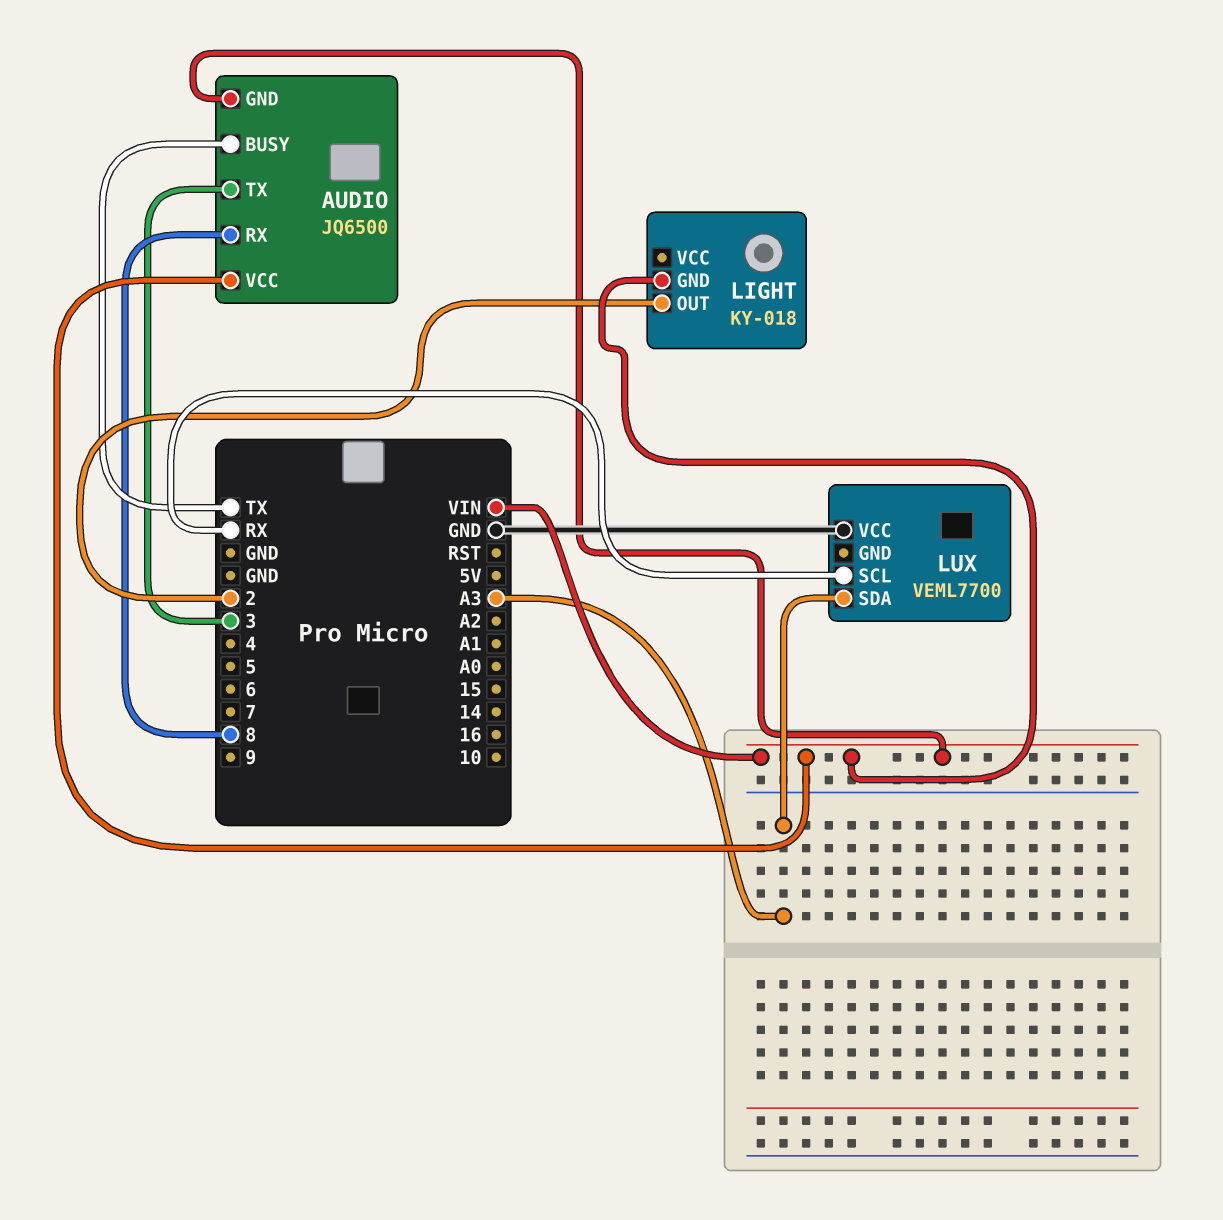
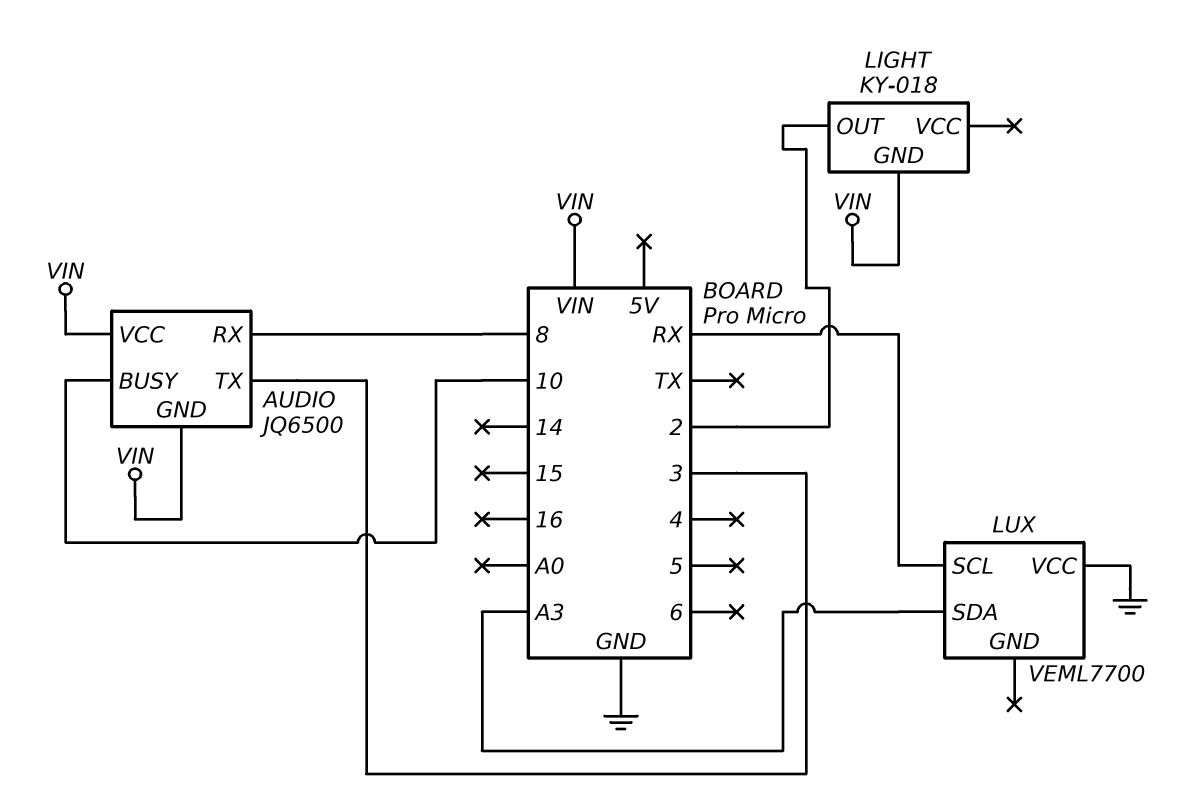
AUDIO pin BUSY: TX -> 10

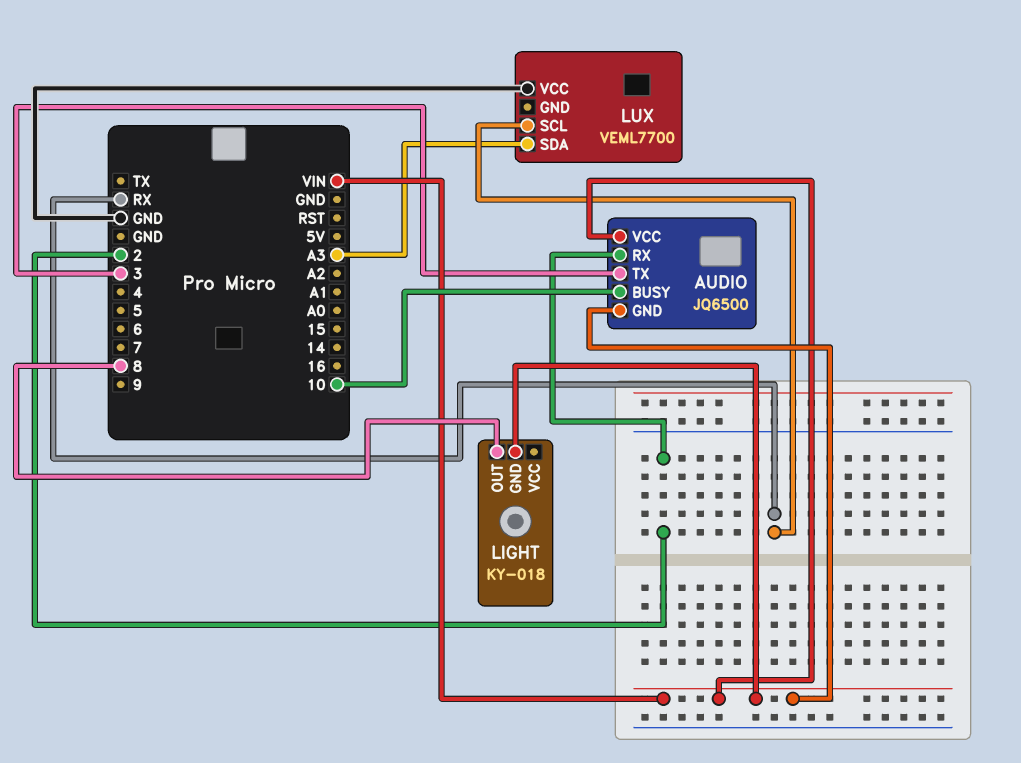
AUDIO pin RX: 8 -> 2
LIGHT pin OUT: 2 -> 8

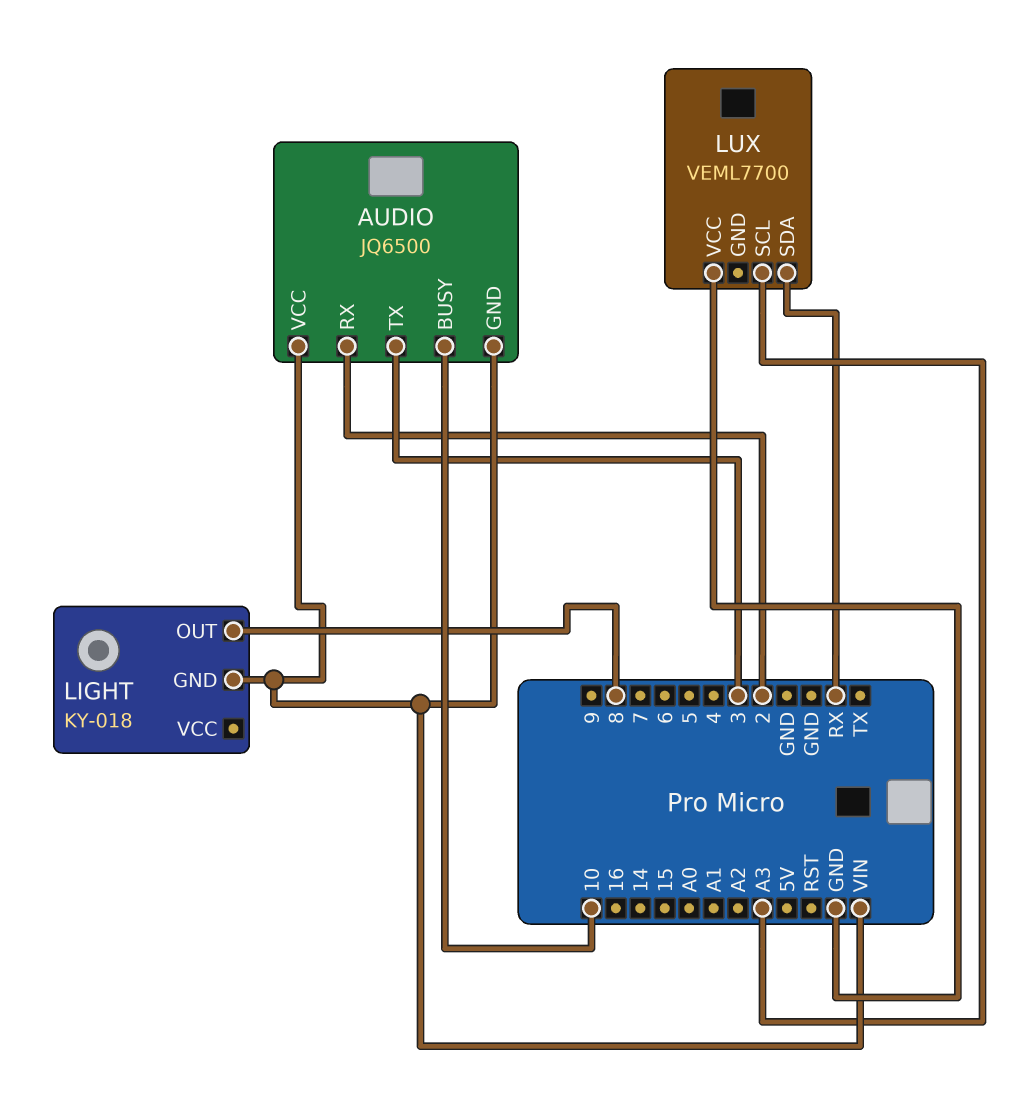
LUX pin SCL: RX -> A3
LUX pin SDA: A3 -> RX

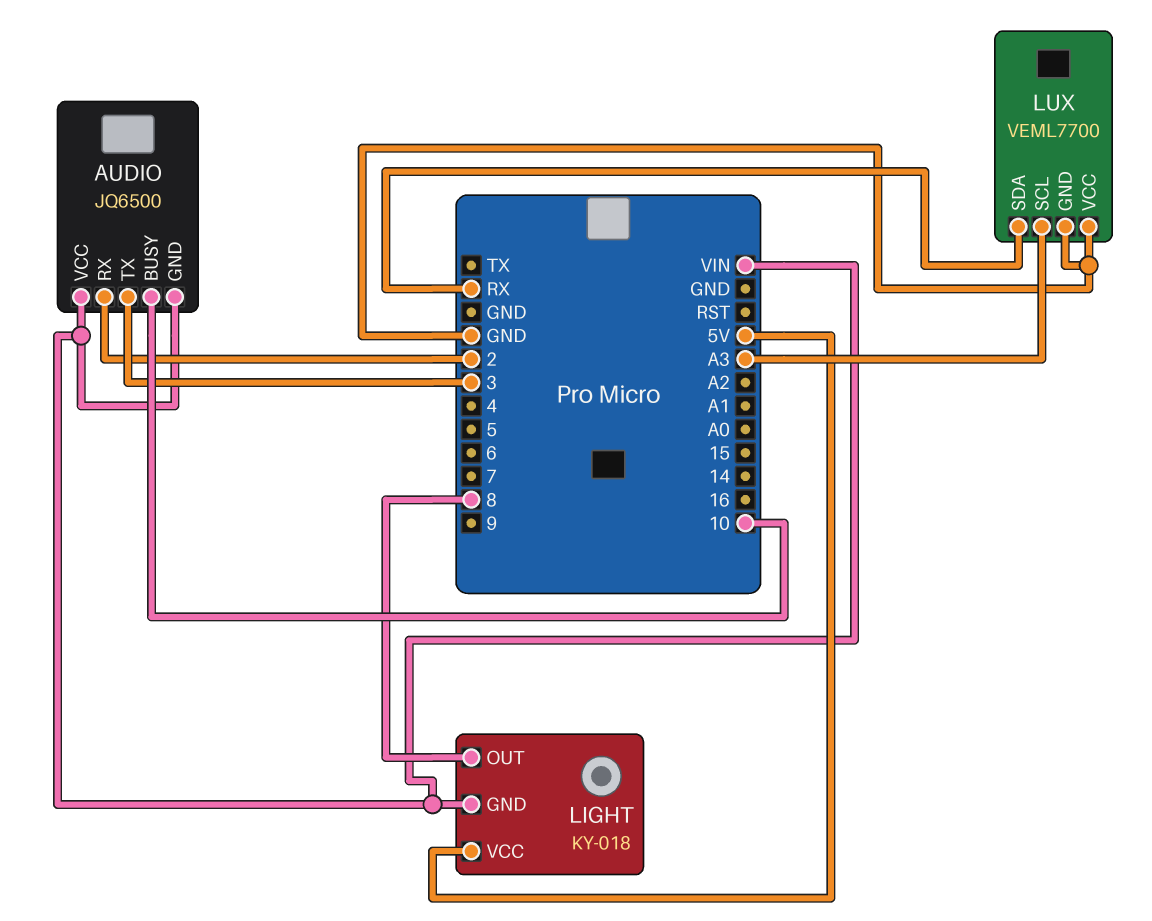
LIGHT pin VCC: none -> 5V
LUX pin GND: none -> GND

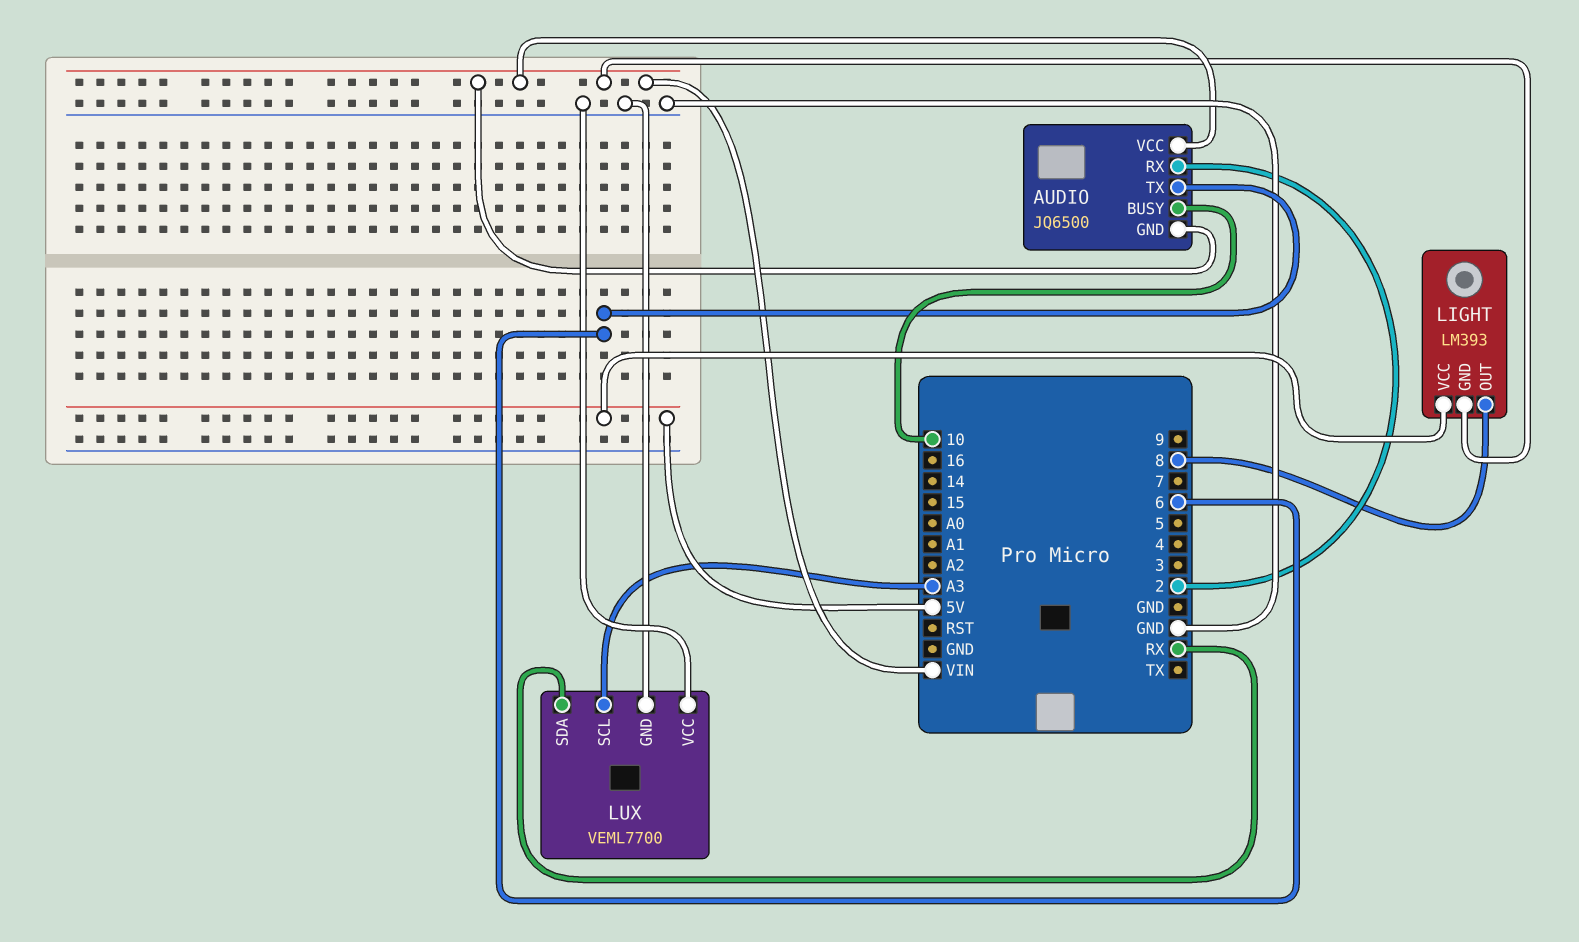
AUDIO pin TX: 3 -> 6
LIGHT: KY-018 -> LM393

